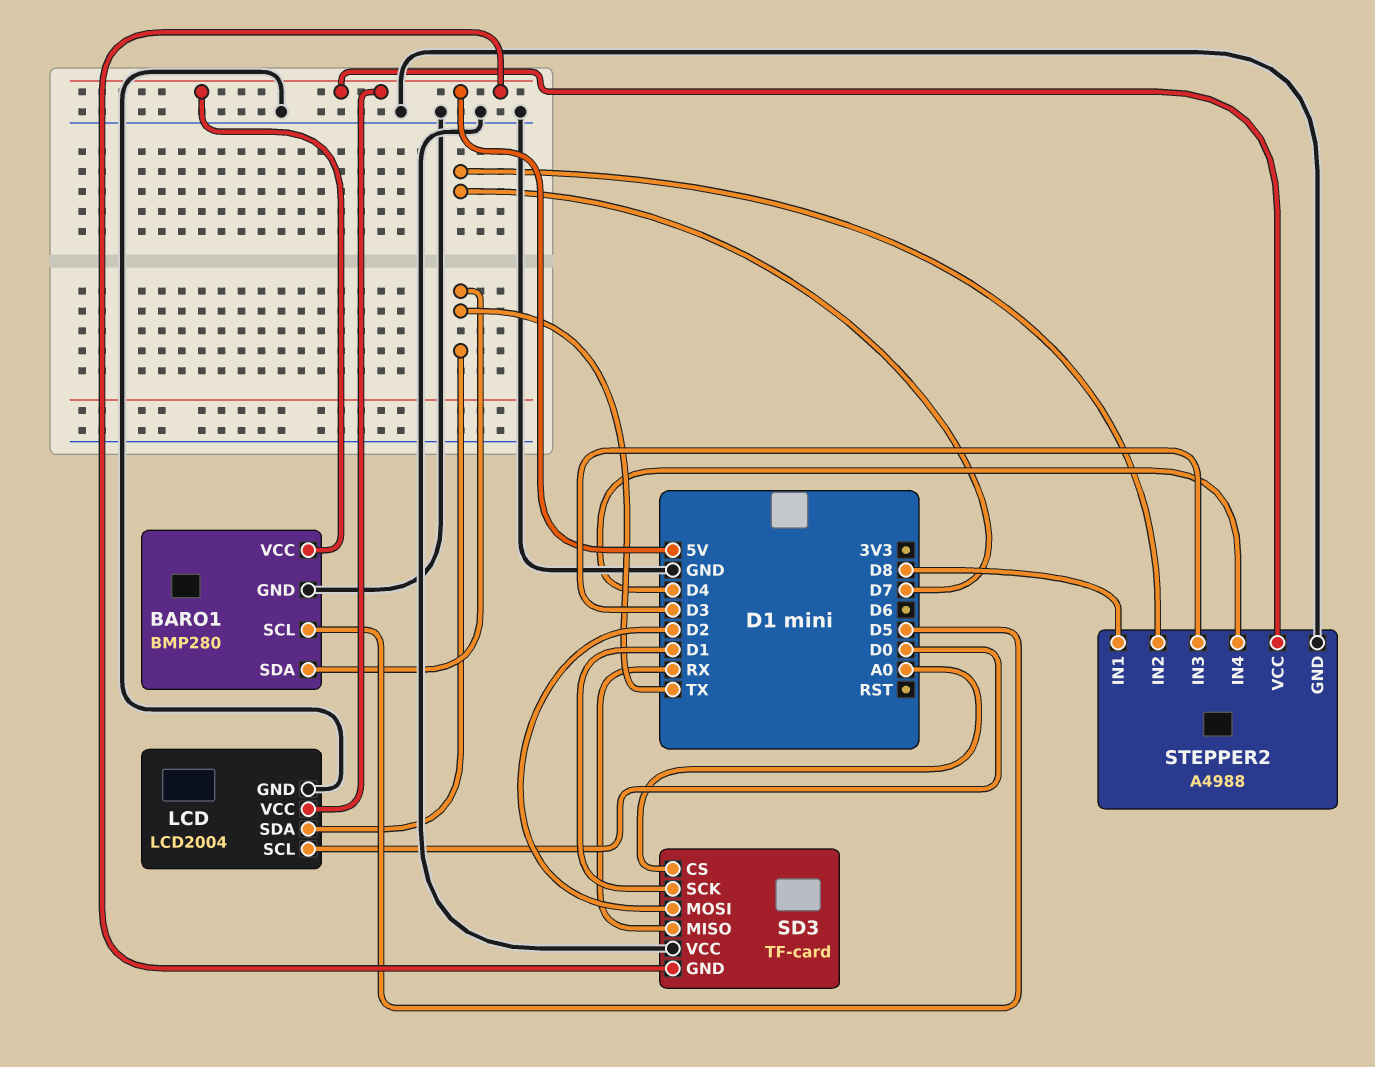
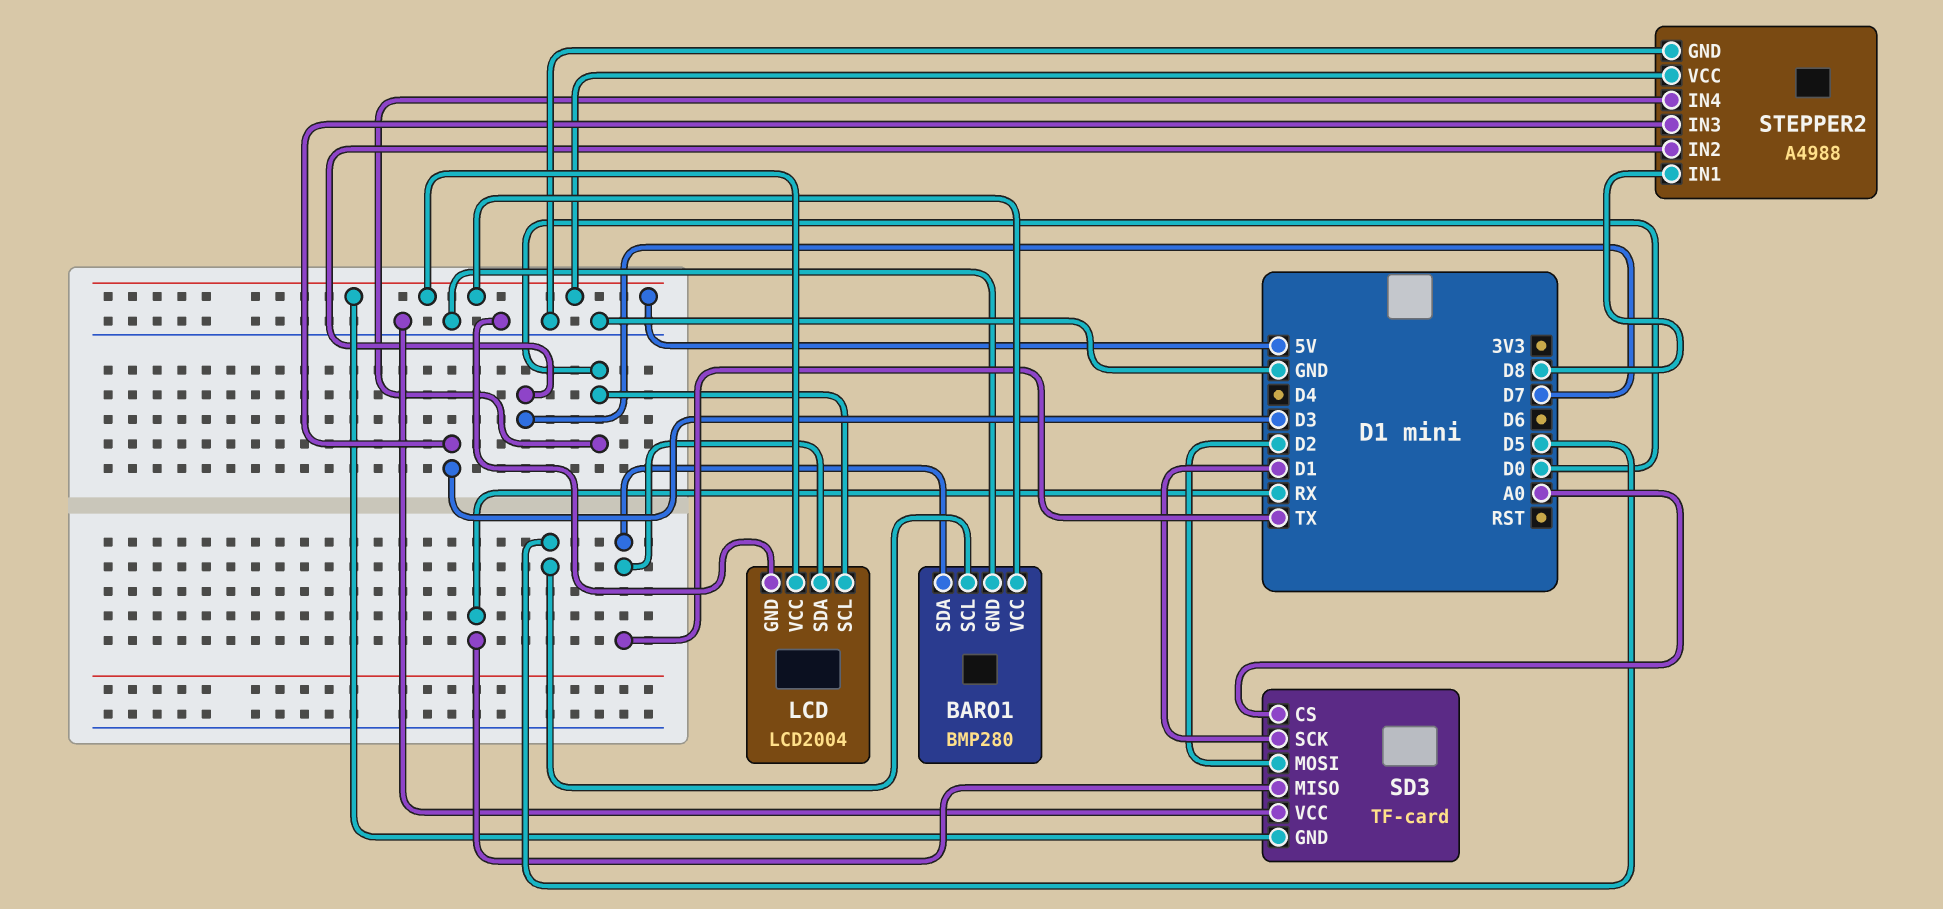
STEPPER2 pin IN4: D4 -> D0

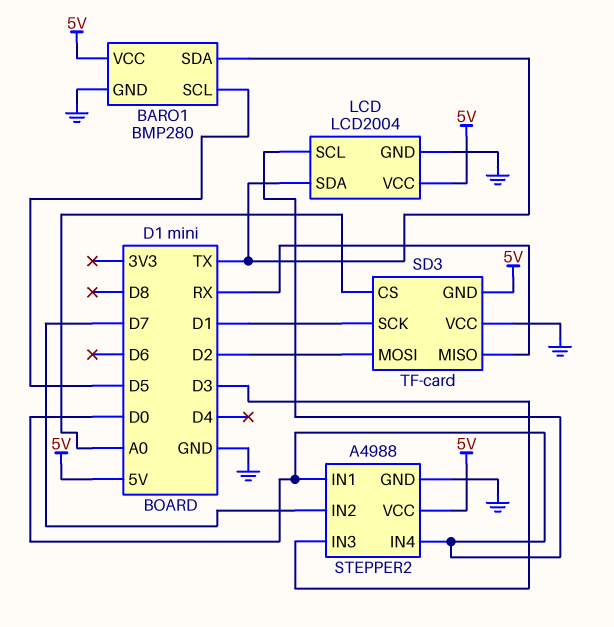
STEPPER2 pin IN1: D8 -> D0

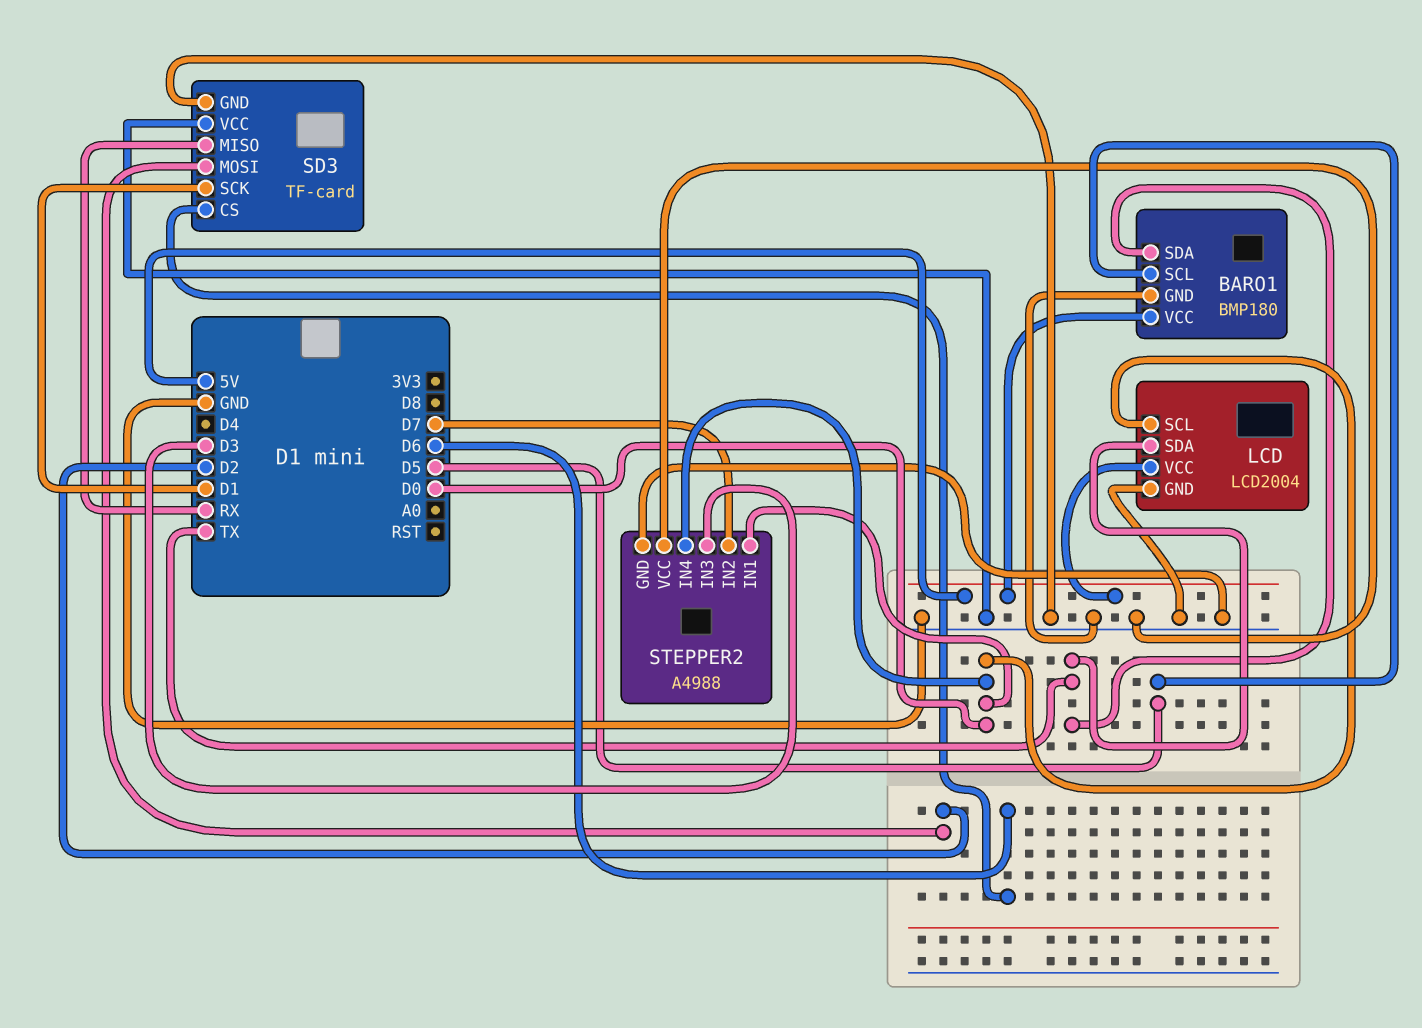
BARO1: BMP280 -> BMP180
SD3 pin CS: A0 -> D6
SD3 pin GND: 5V -> GND
STEPPER2 pin VCC: 5V -> GND

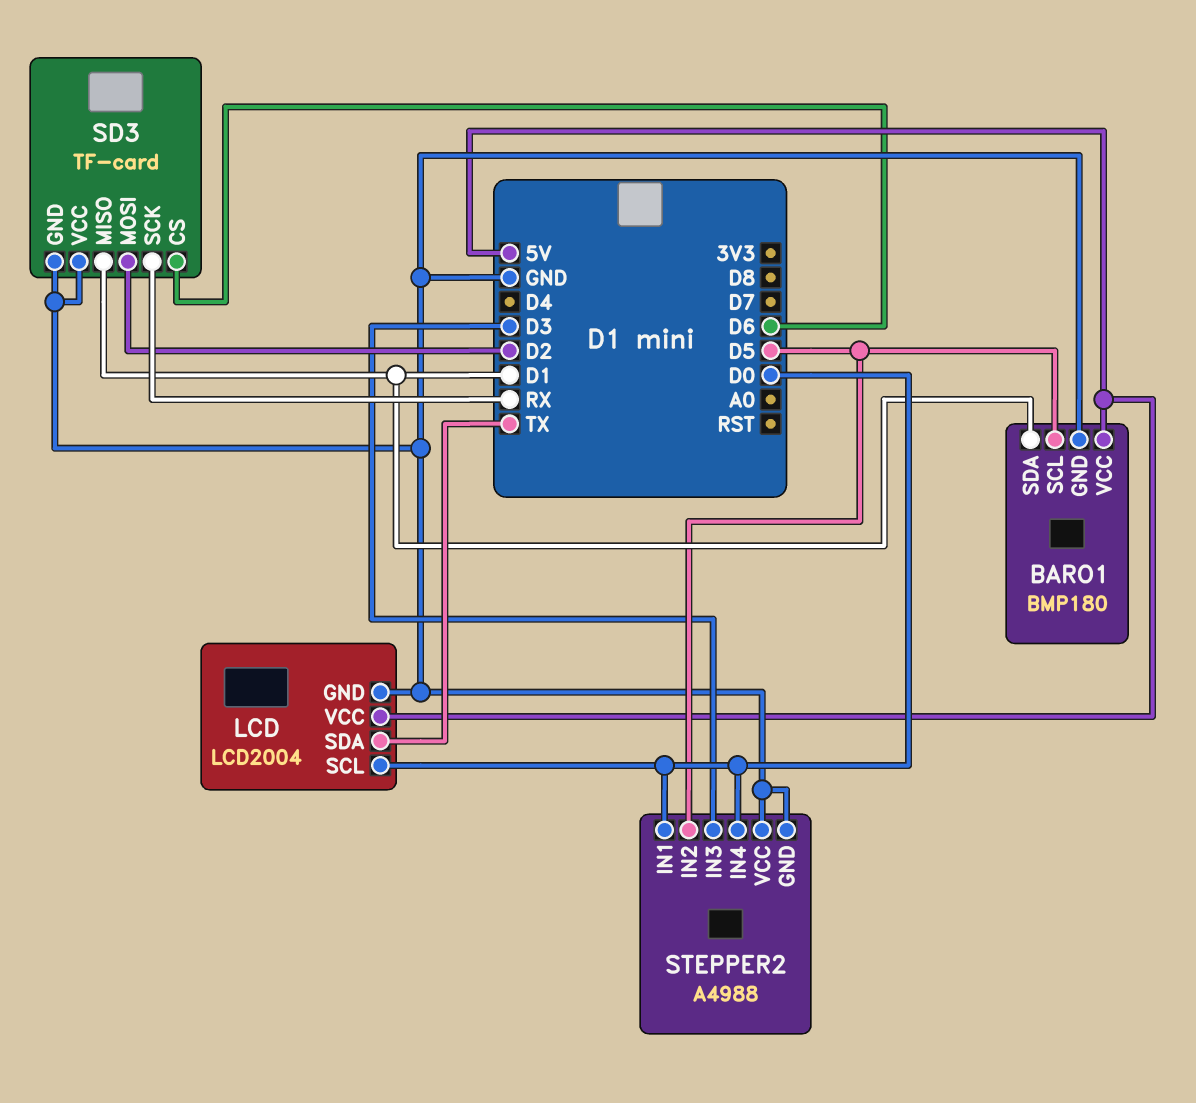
BARO1 pin SDA: TX -> D1
SD3 pin MISO: RX -> D1
SD3 pin SCK: D1 -> RX
STEPPER2 pin IN2: D7 -> D5

